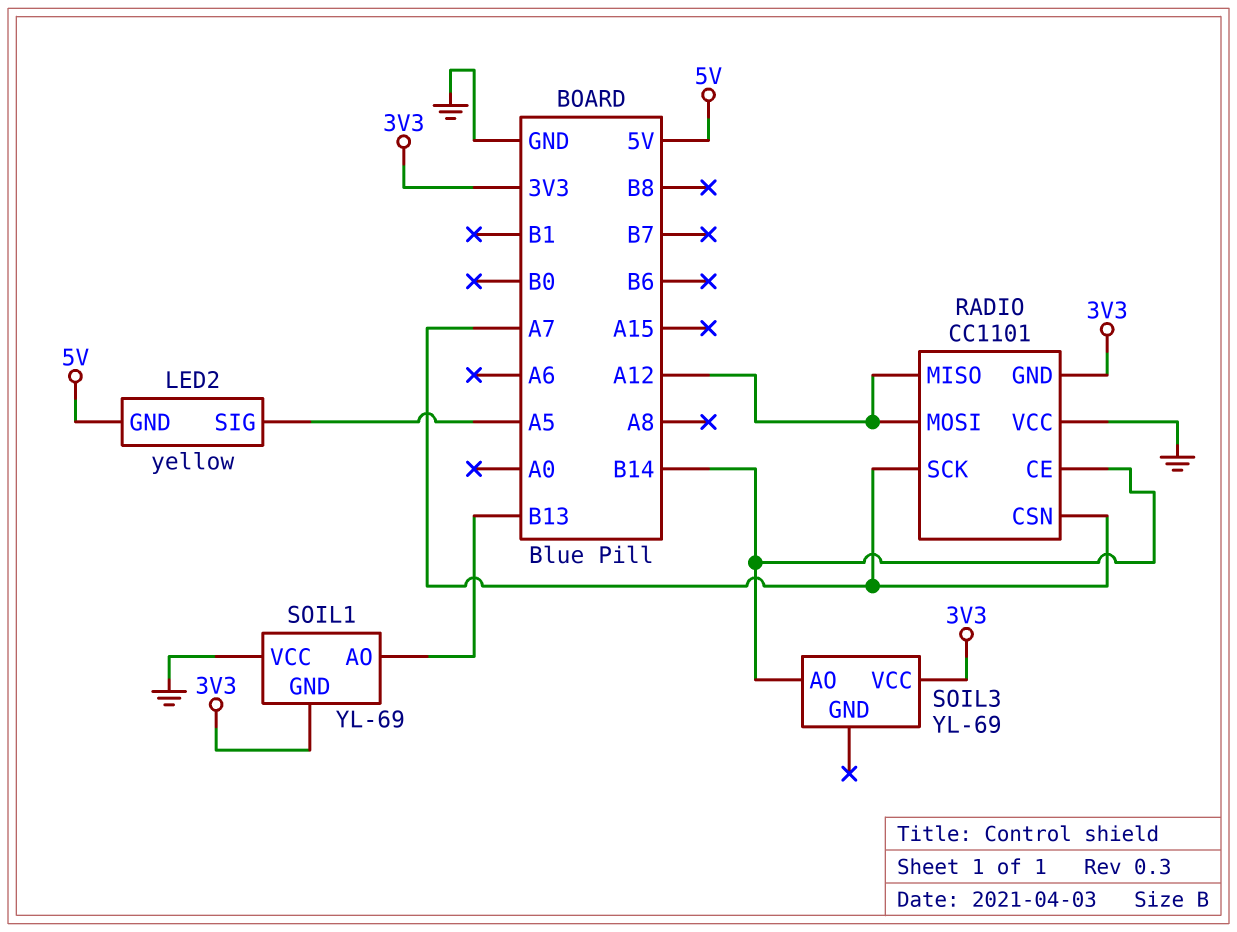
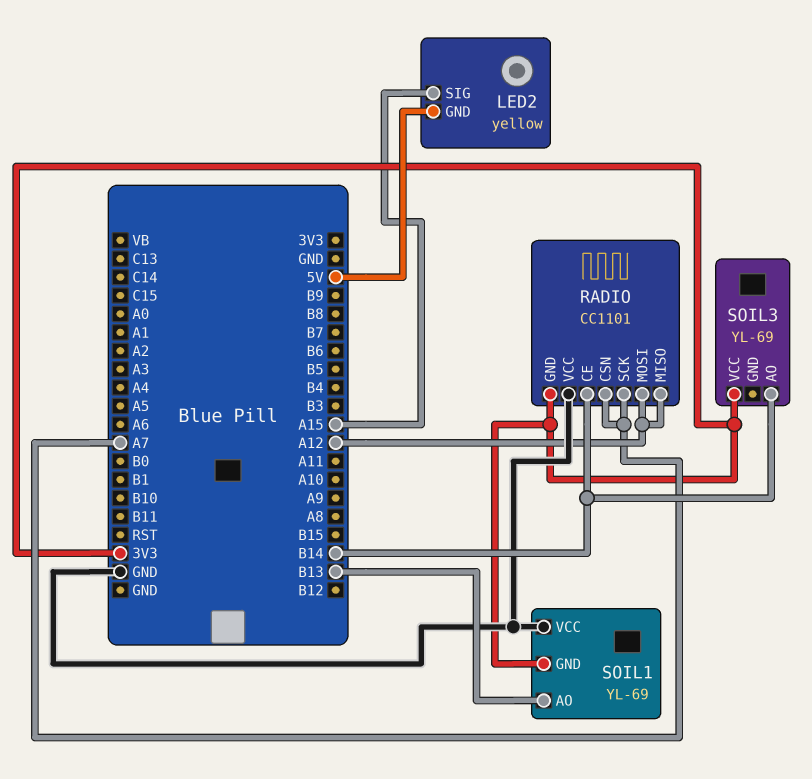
LED2 pin SIG: A5 -> A15

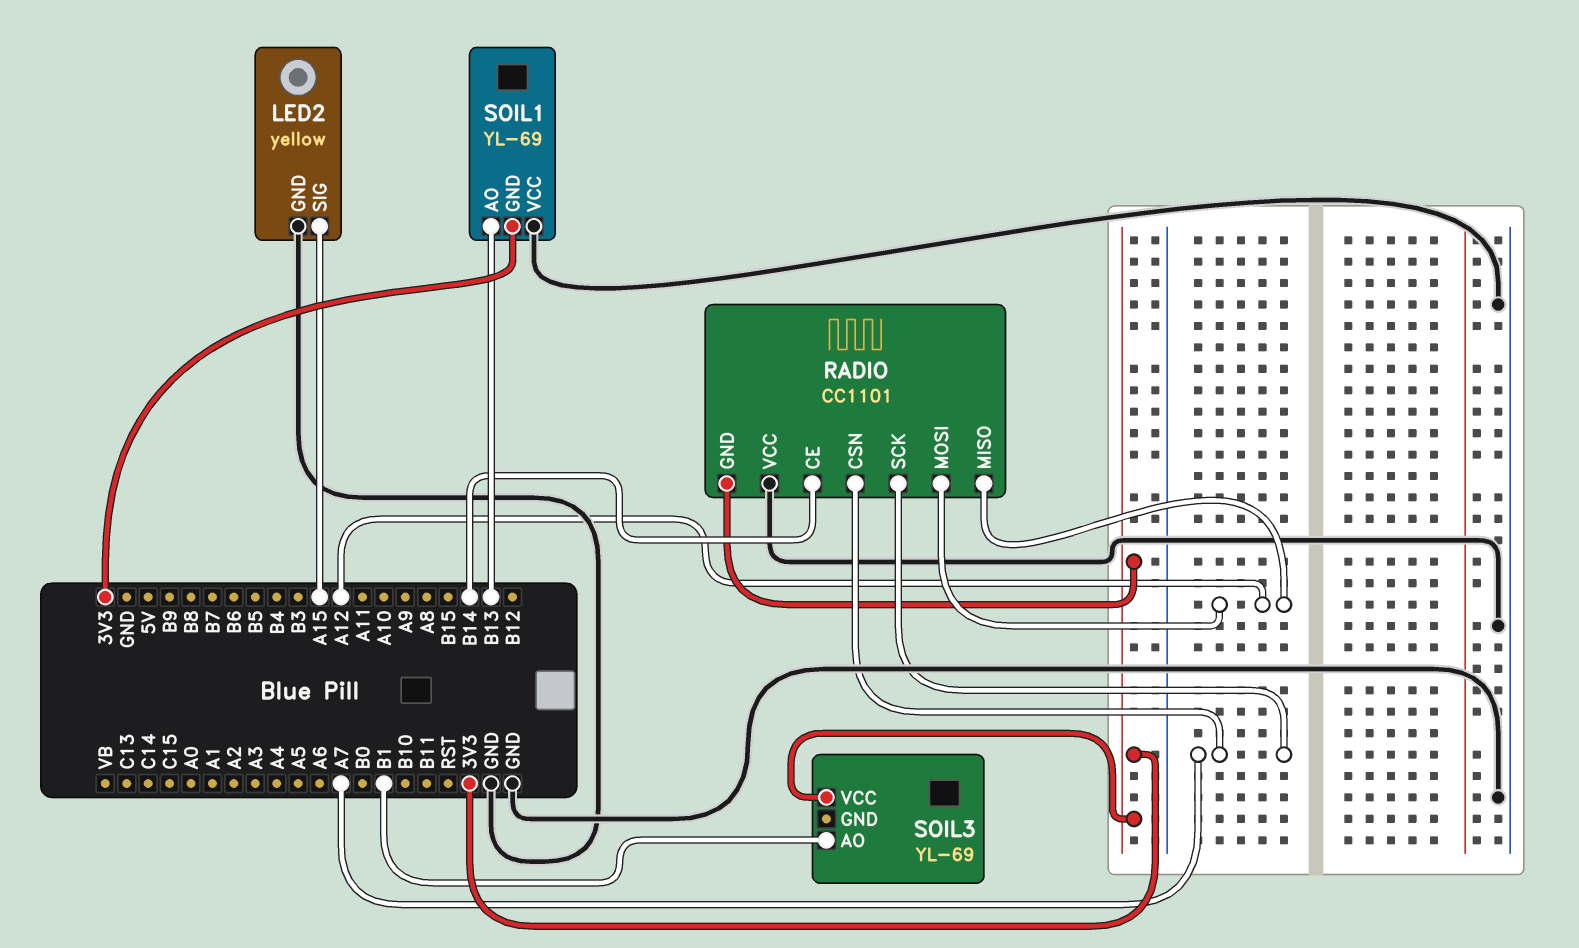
LED2 pin GND: 5V -> GND
SOIL3 pin AO: B14 -> B1

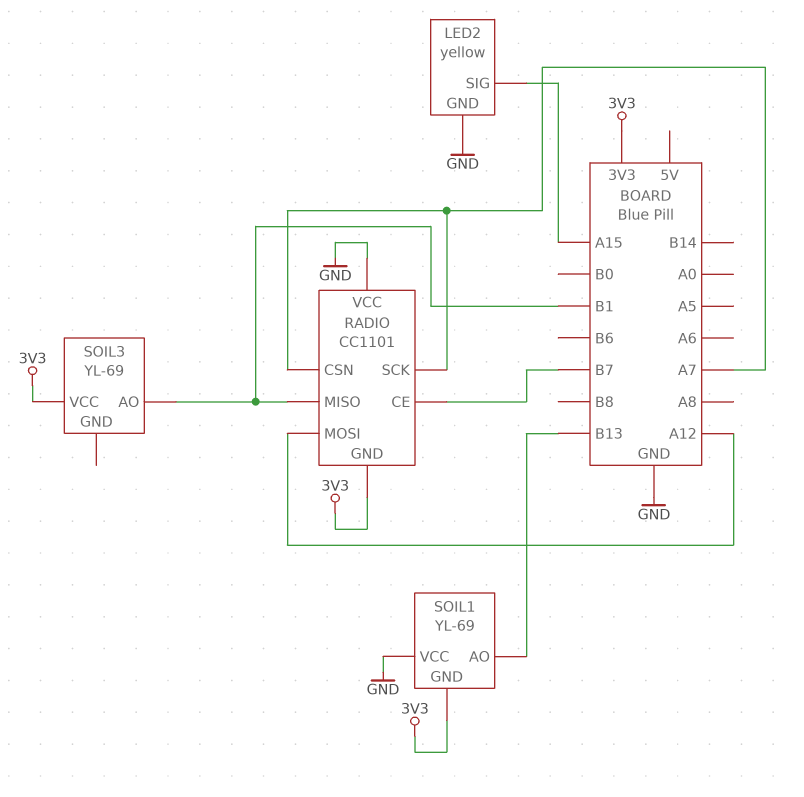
RADIO pin CE: B14 -> B7
RADIO pin MISO: A12 -> B1

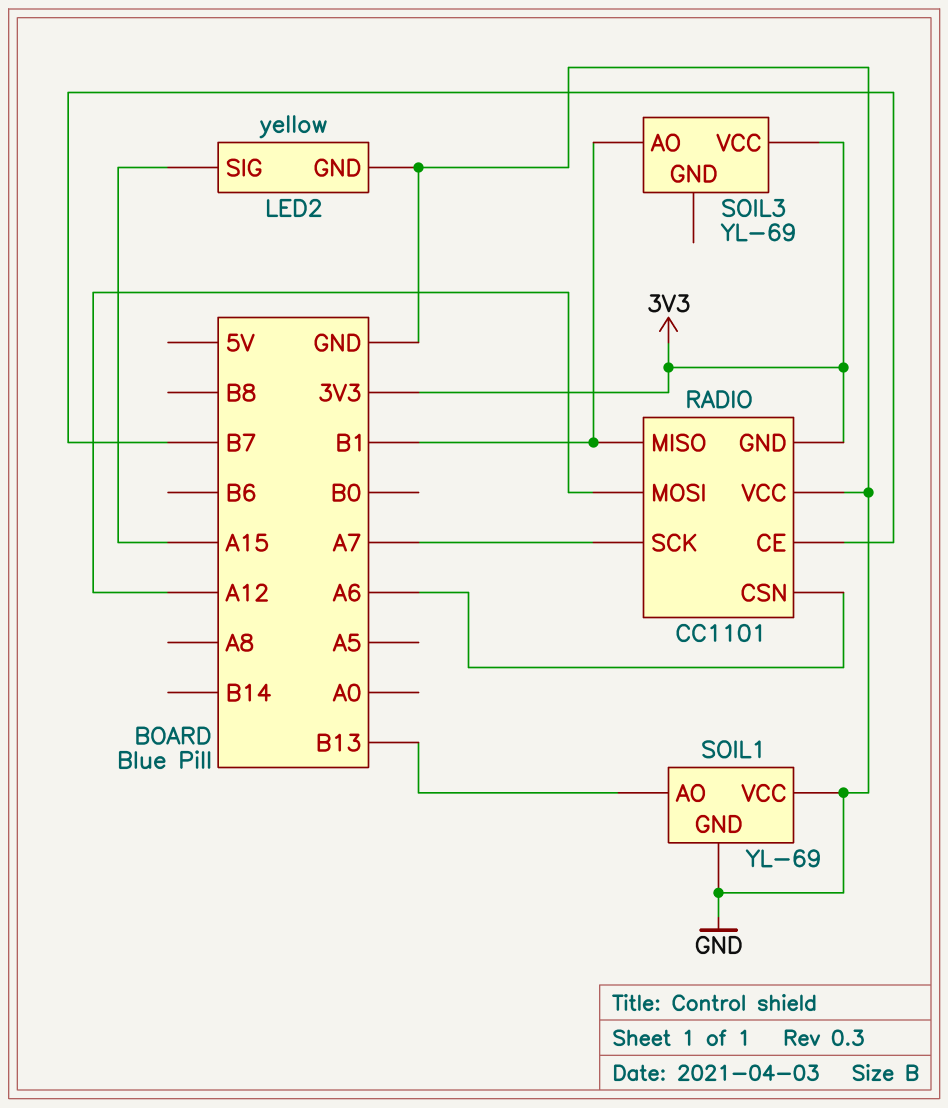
RADIO pin CSN: A7 -> A6
SOIL1 pin GND: 3V3 -> GND

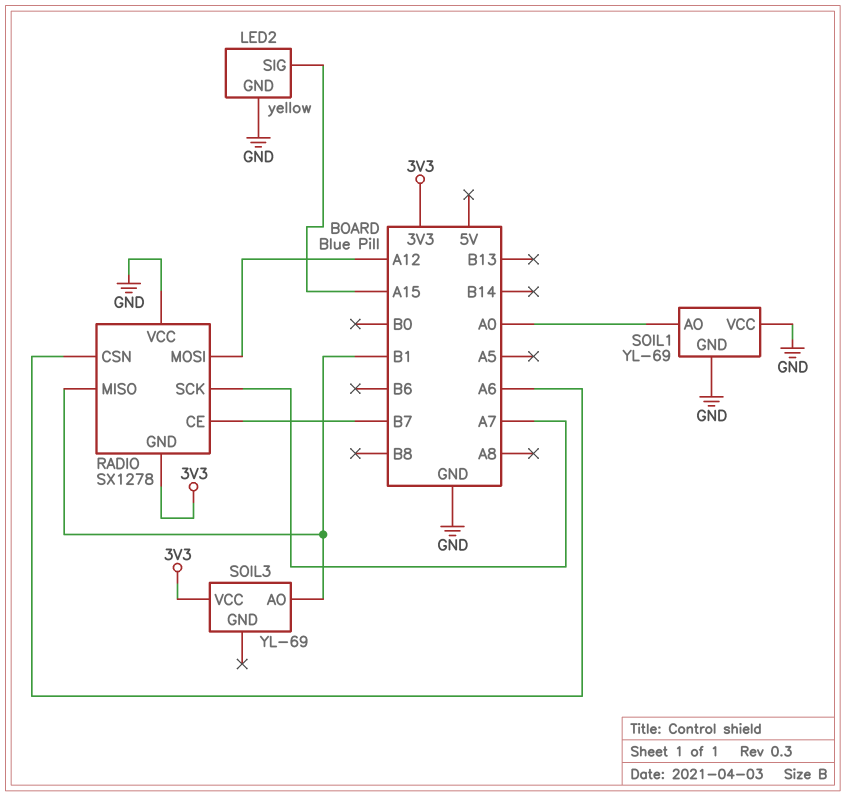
RADIO: CC1101 -> SX1278
SOIL1 pin AO: B13 -> A0

